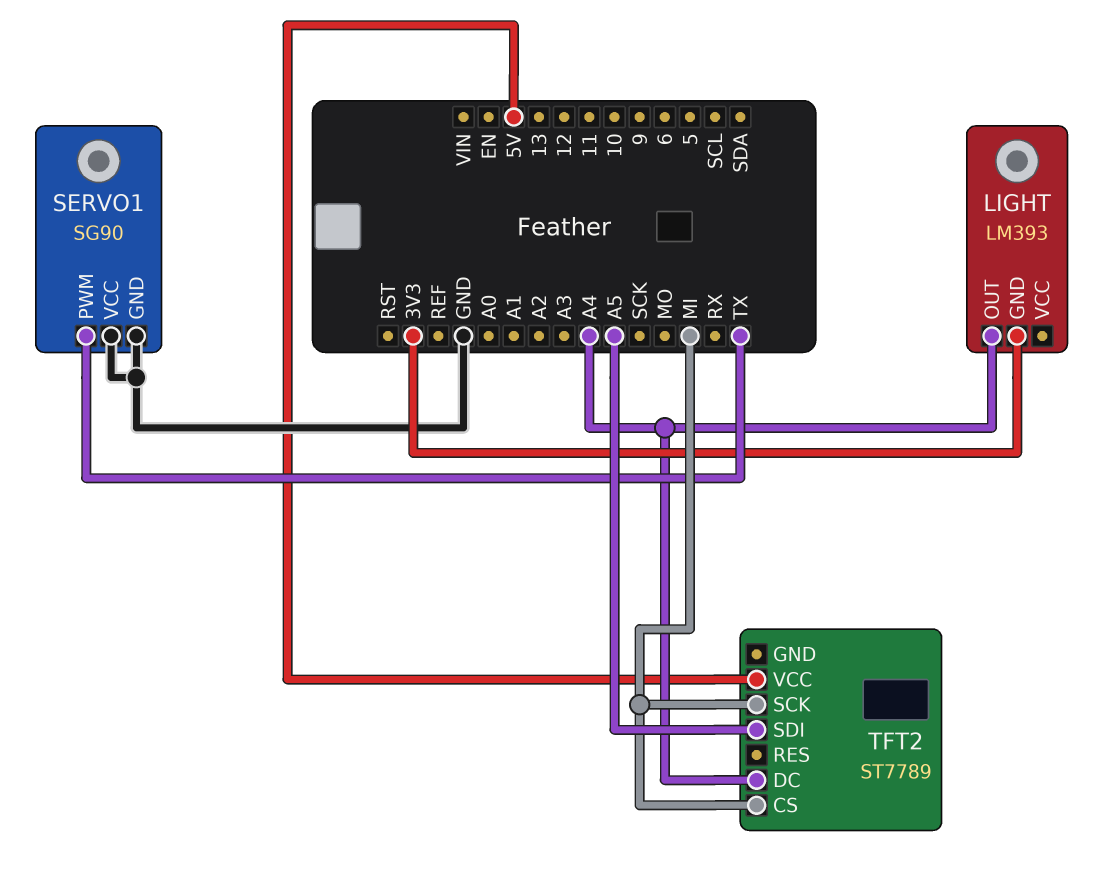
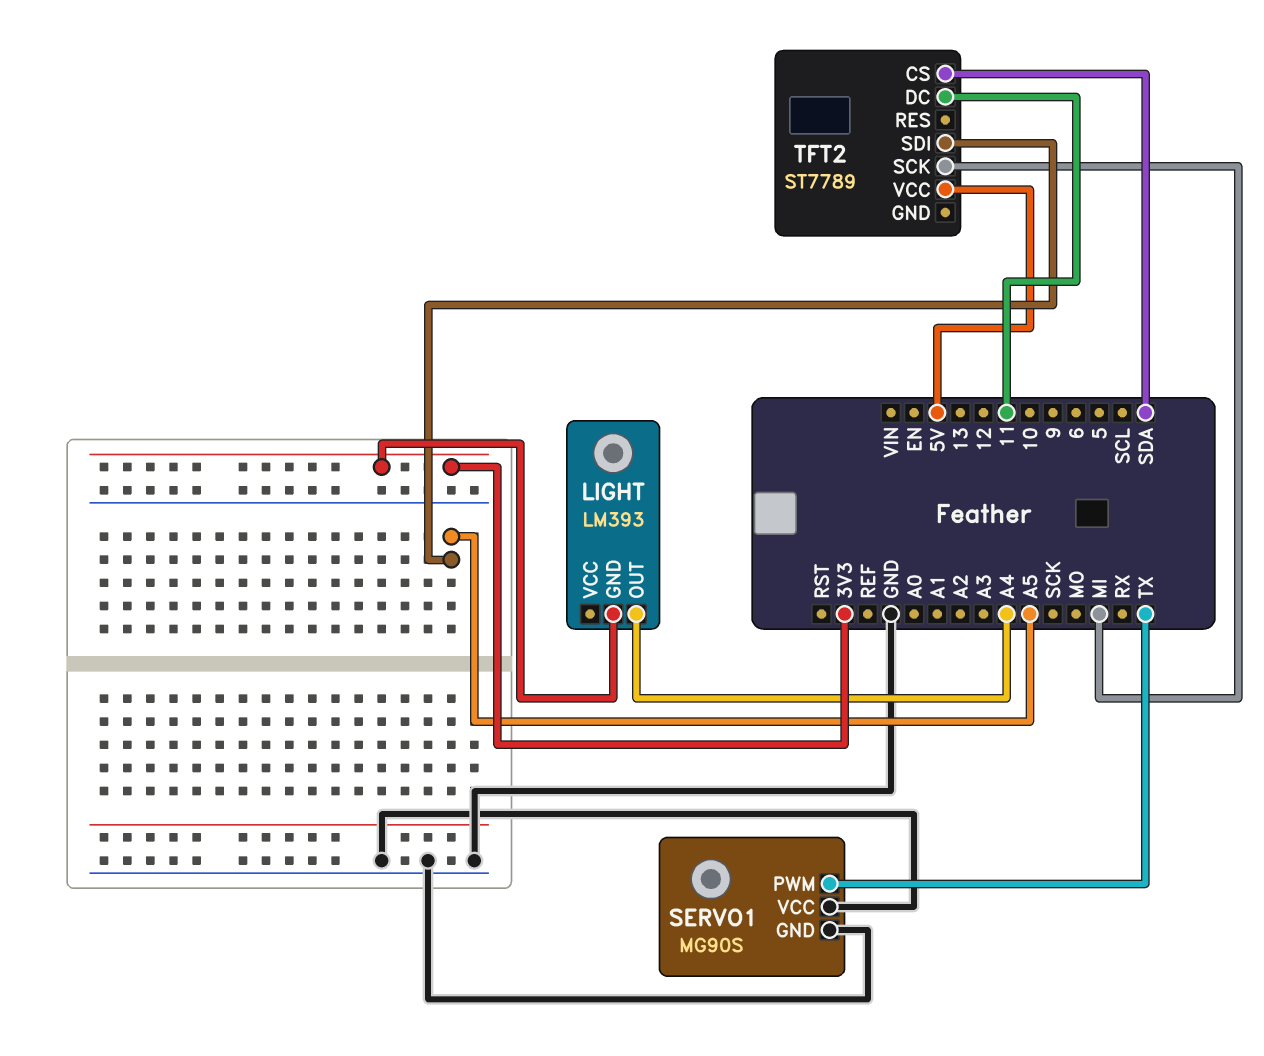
SERVO1: SG90 -> MG90S
TFT2 pin CS: MI -> SDA
TFT2 pin DC: A4 -> 11

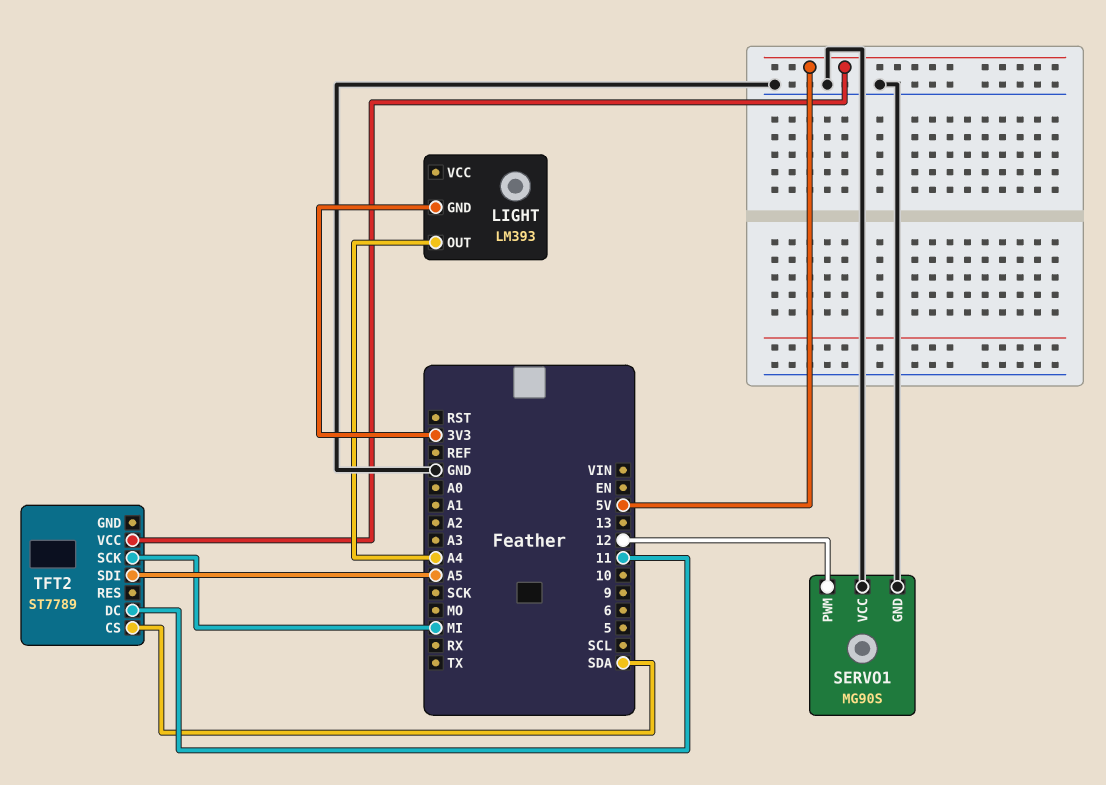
SERVO1 pin PWM: TX -> 12

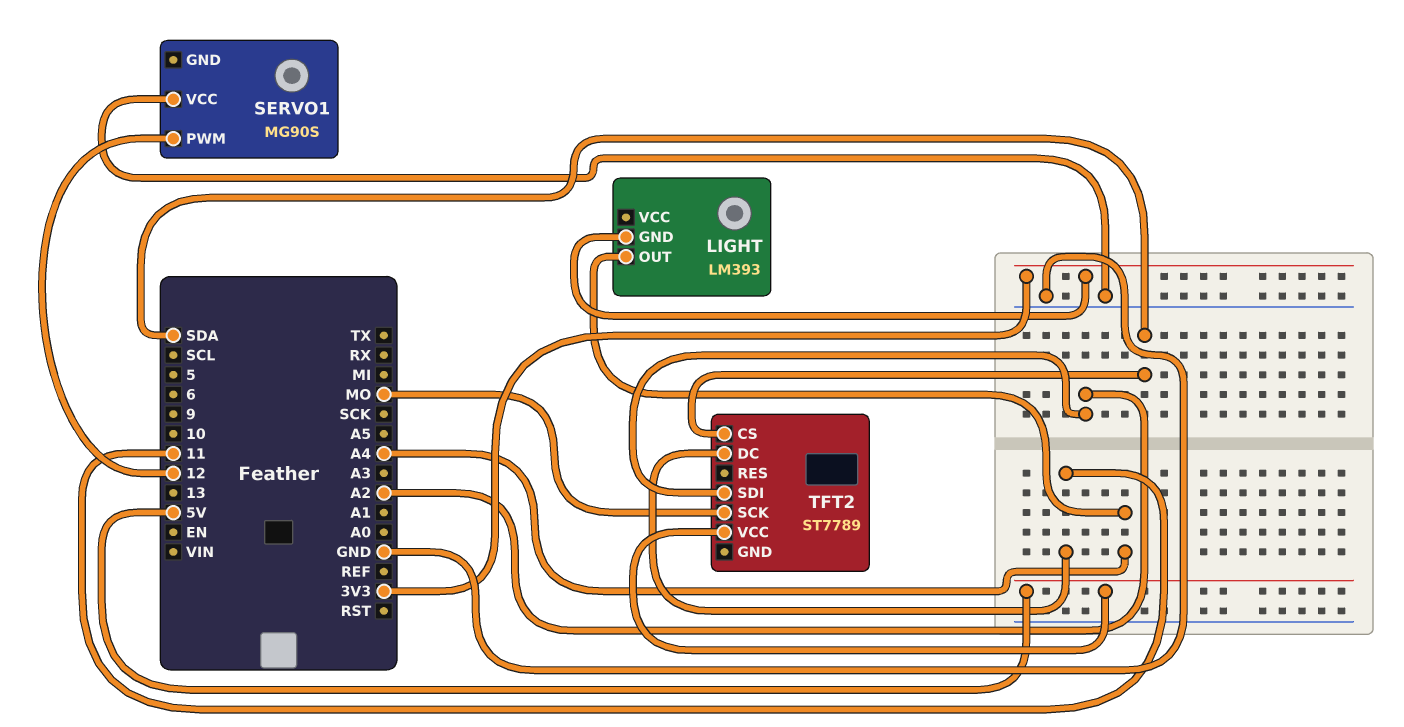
SERVO1 pin GND: GND -> none
TFT2 pin SCK: MI -> MO
TFT2 pin SDI: A5 -> A2

